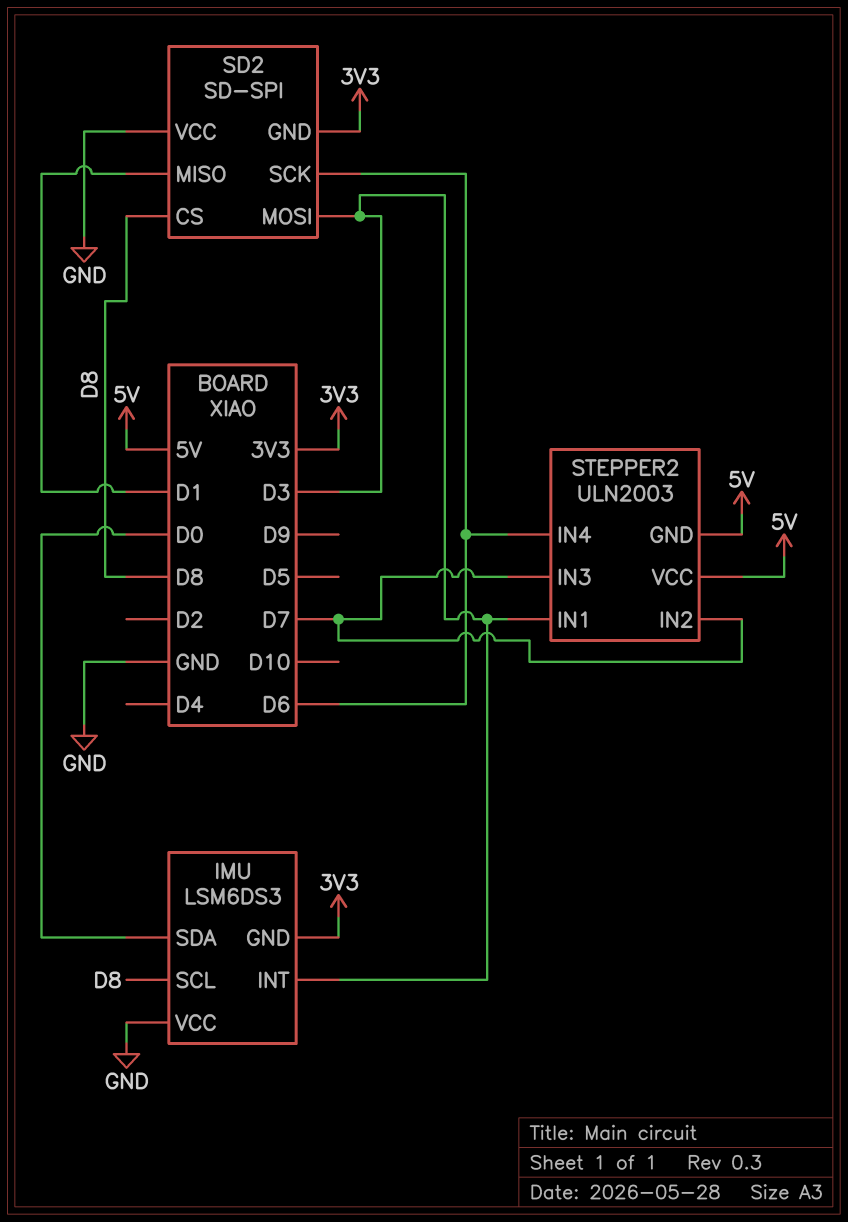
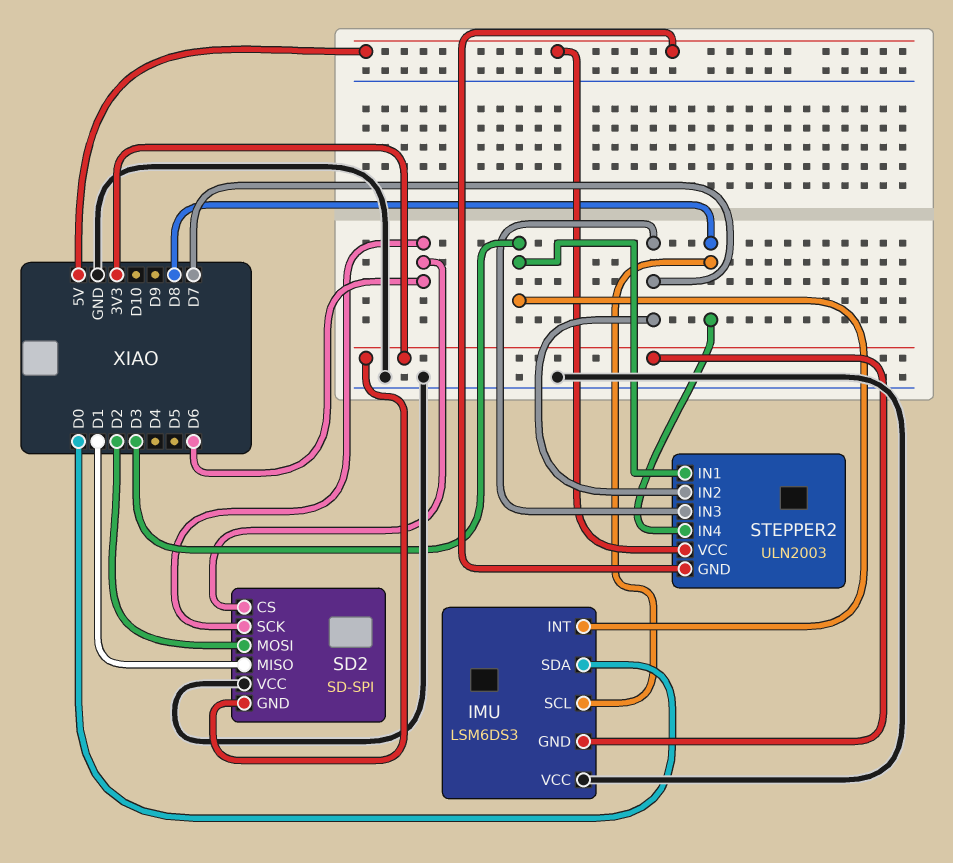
SD2 pin CS: D8 -> D6
SD2 pin MOSI: D3 -> D2
STEPPER2 pin IN4: D6 -> D8

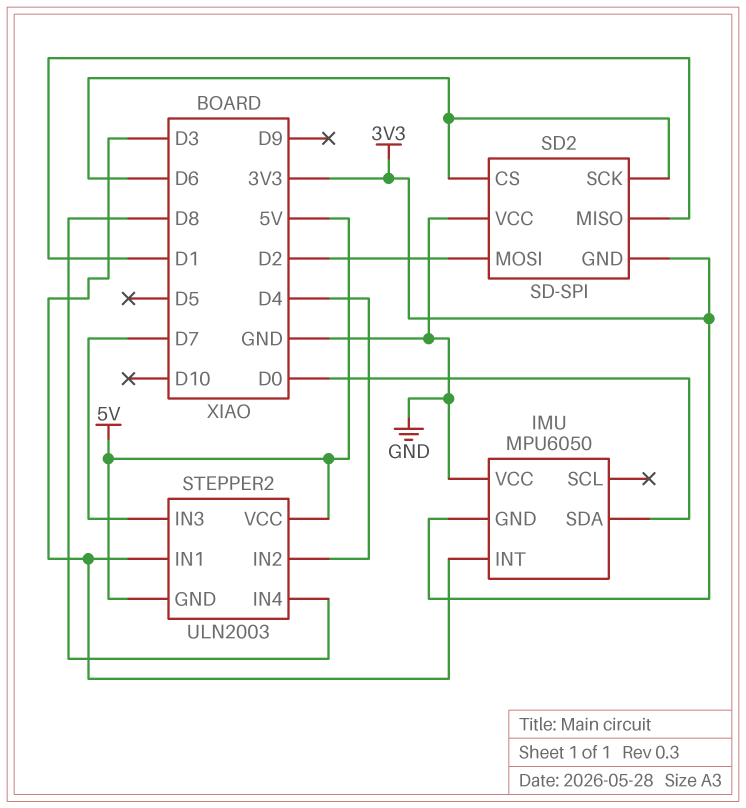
IMU: LSM6DS3 -> MPU6050
IMU pin SCL: D8 -> none
STEPPER2 pin IN2: D7 -> D4

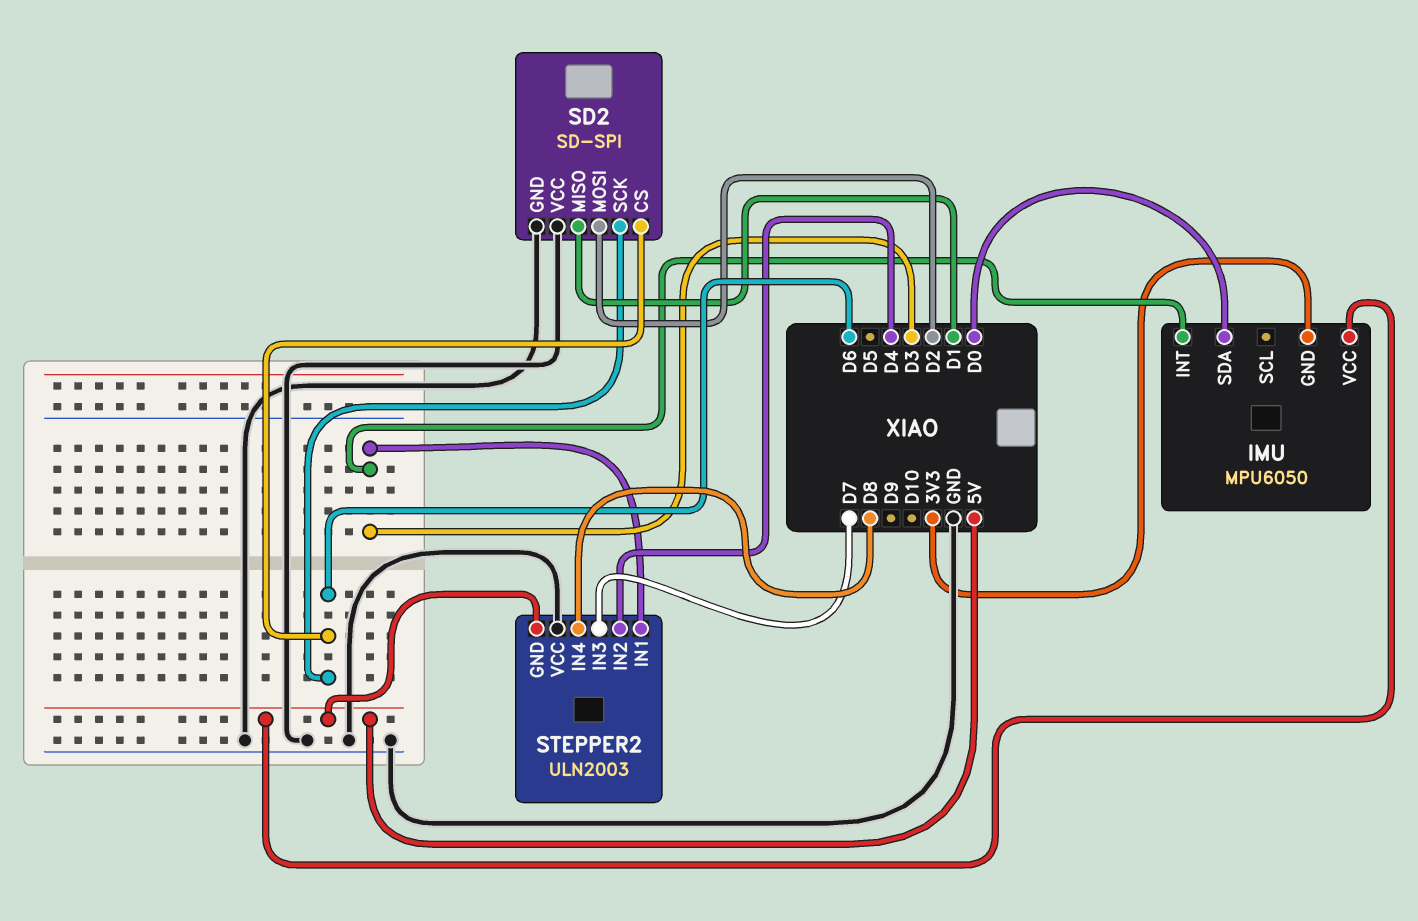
IMU pin VCC: GND -> 5V
SD2 pin GND: 3V3 -> GND
STEPPER2 pin VCC: 5V -> GND

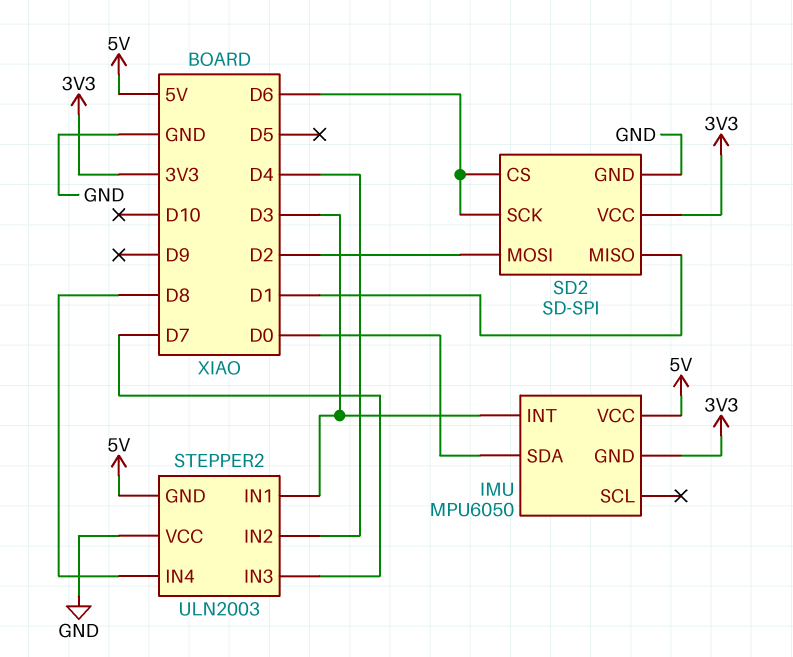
SD2 pin VCC: GND -> 3V3

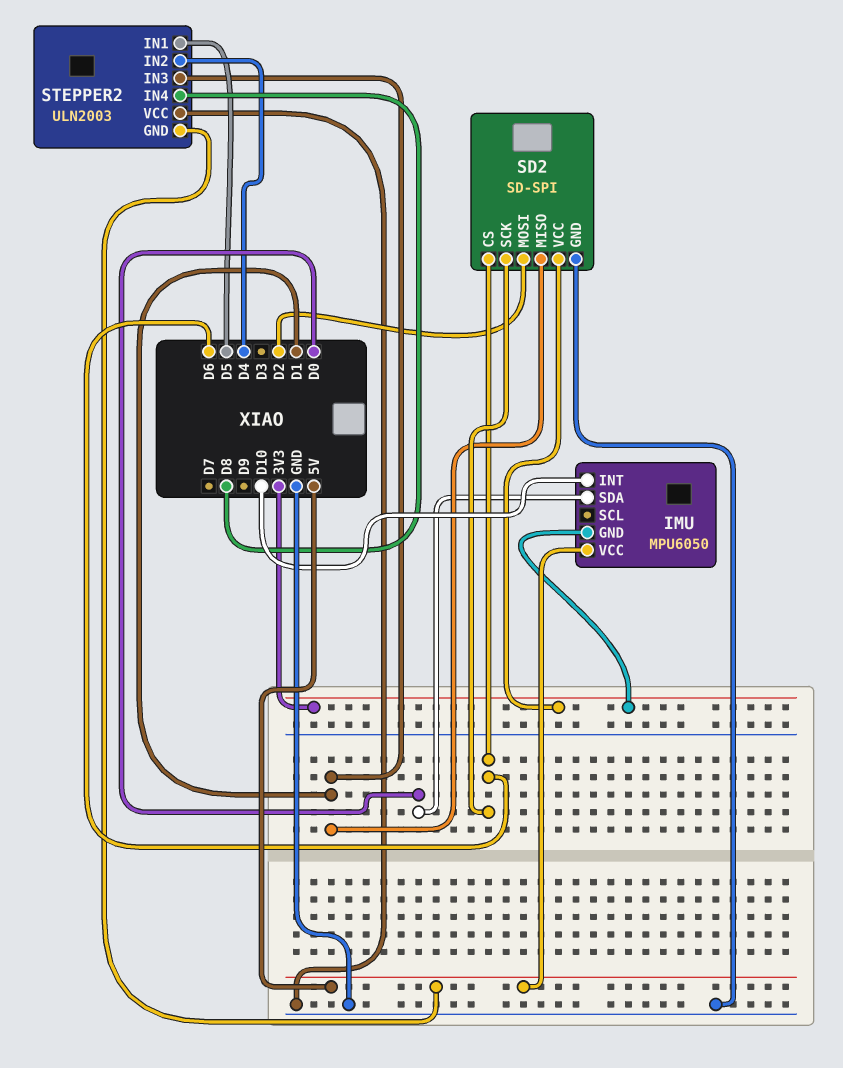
IMU pin INT: D3 -> D10
STEPPER2 pin IN1: D3 -> D5
STEPPER2 pin IN3: D7 -> D1

